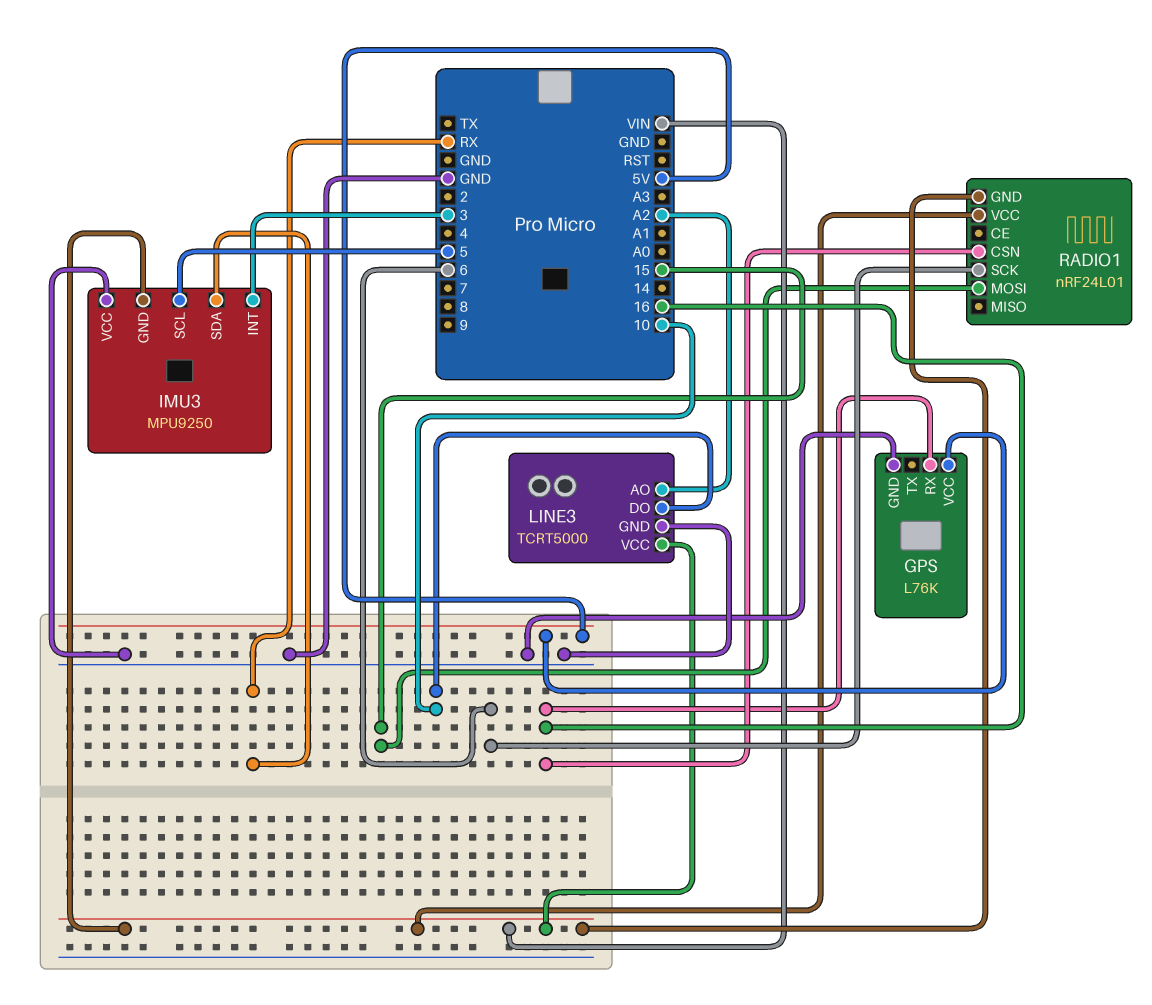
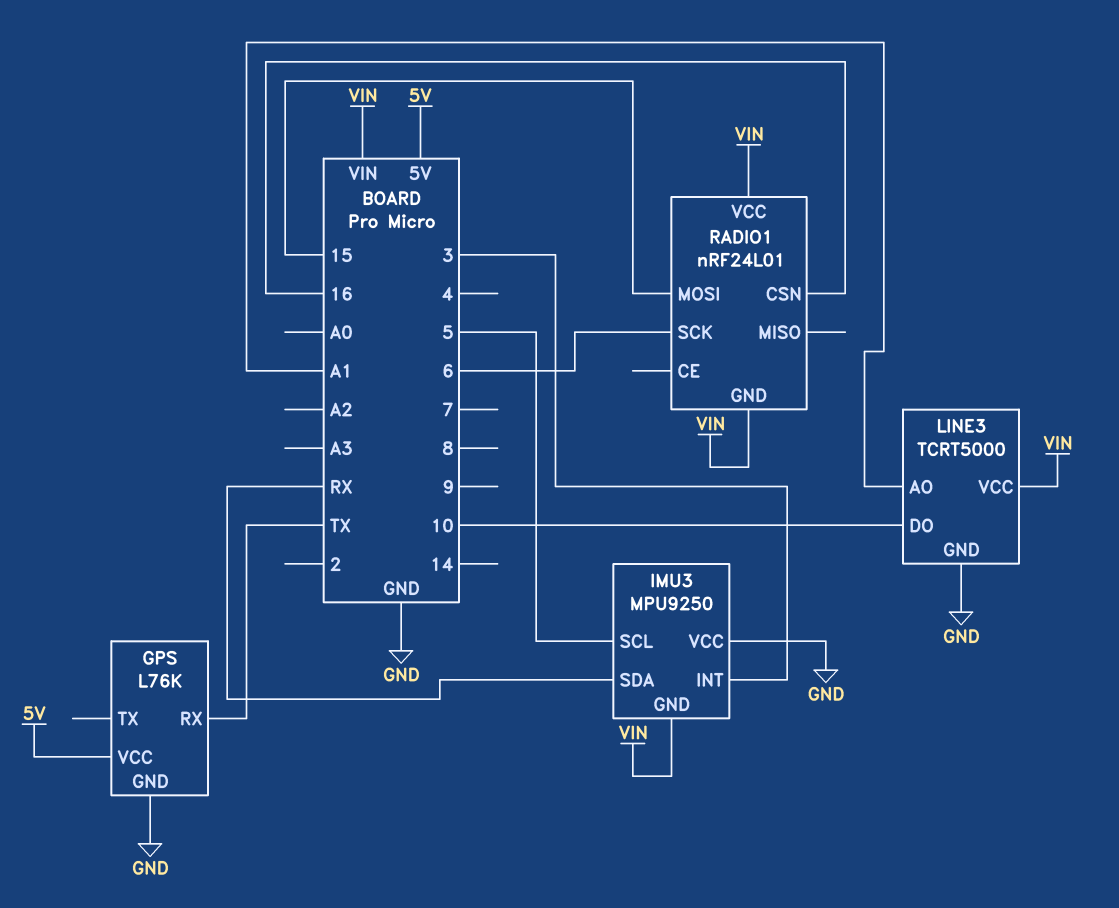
GPS pin RX: 16 -> TX
LINE3 pin AO: A2 -> A1

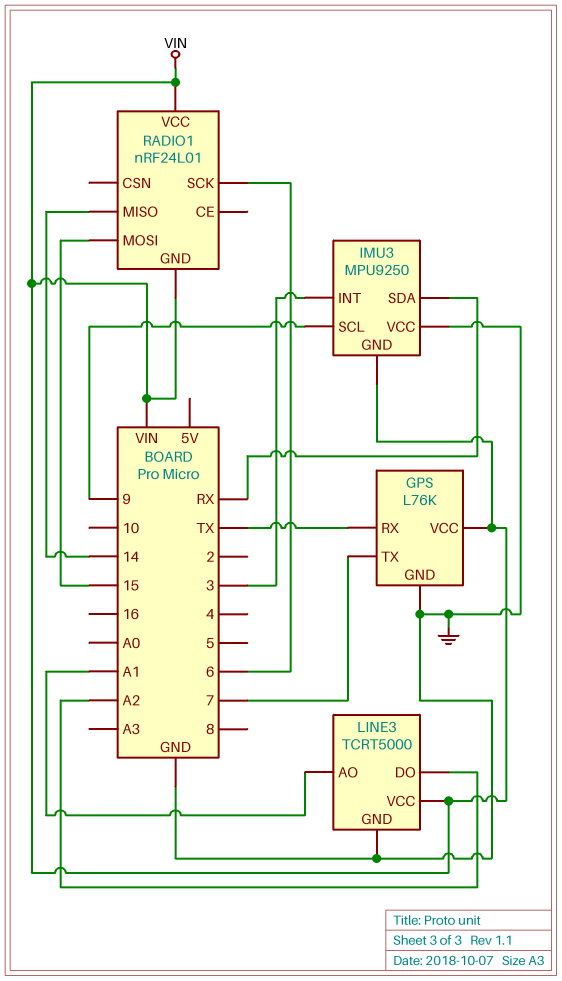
GPS pin TX: none -> 7
GPS pin VCC: 5V -> VIN
IMU3 pin SCL: 5 -> 9
LINE3 pin DO: 10 -> A2
RADIO1 pin CSN: 16 -> none
RADIO1 pin MISO: none -> 14

